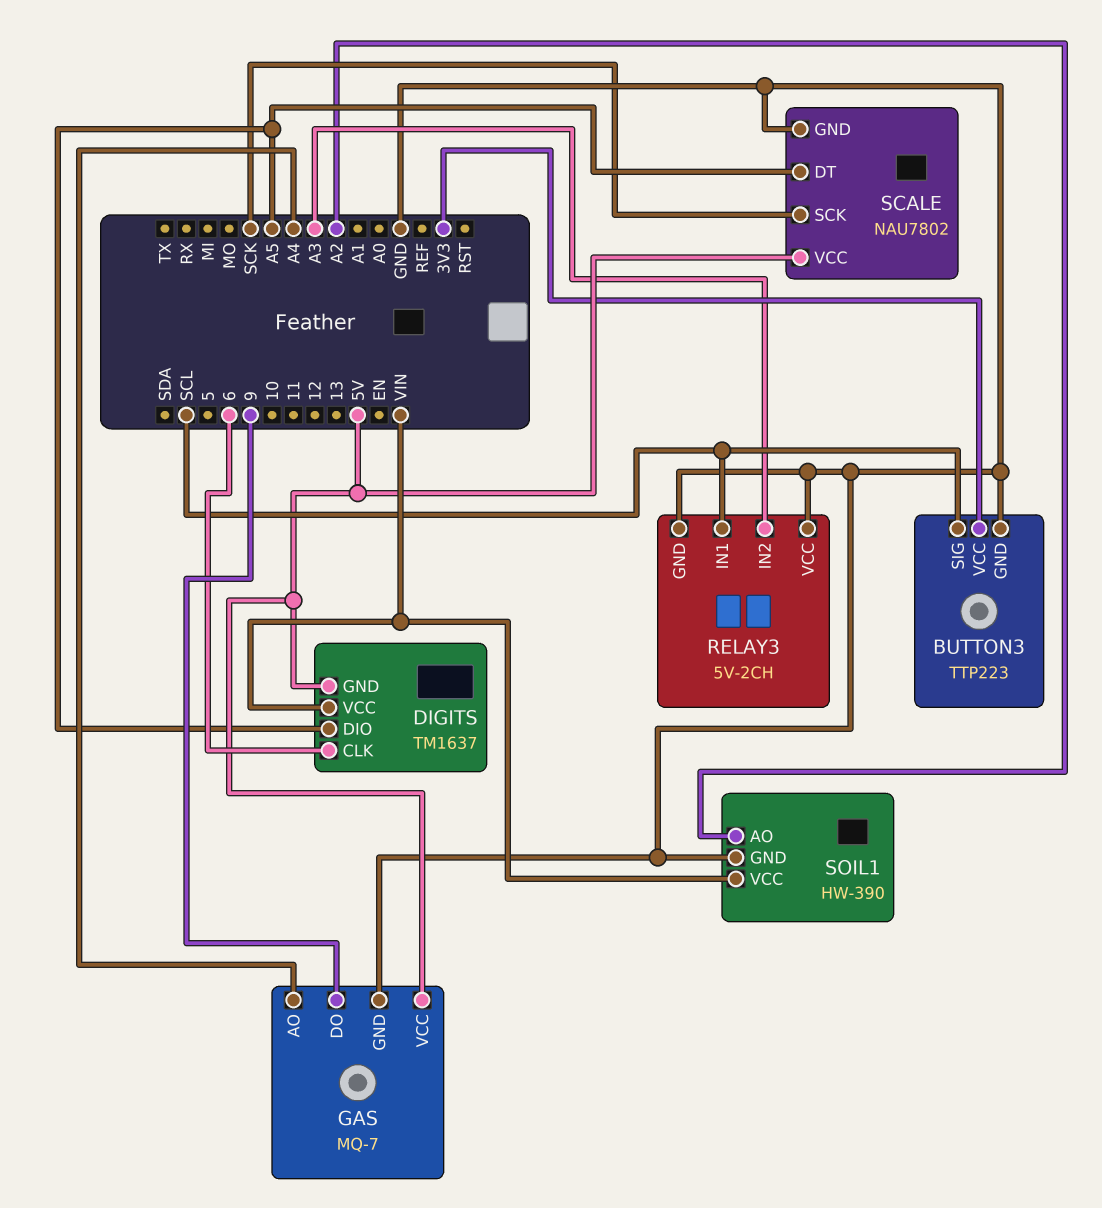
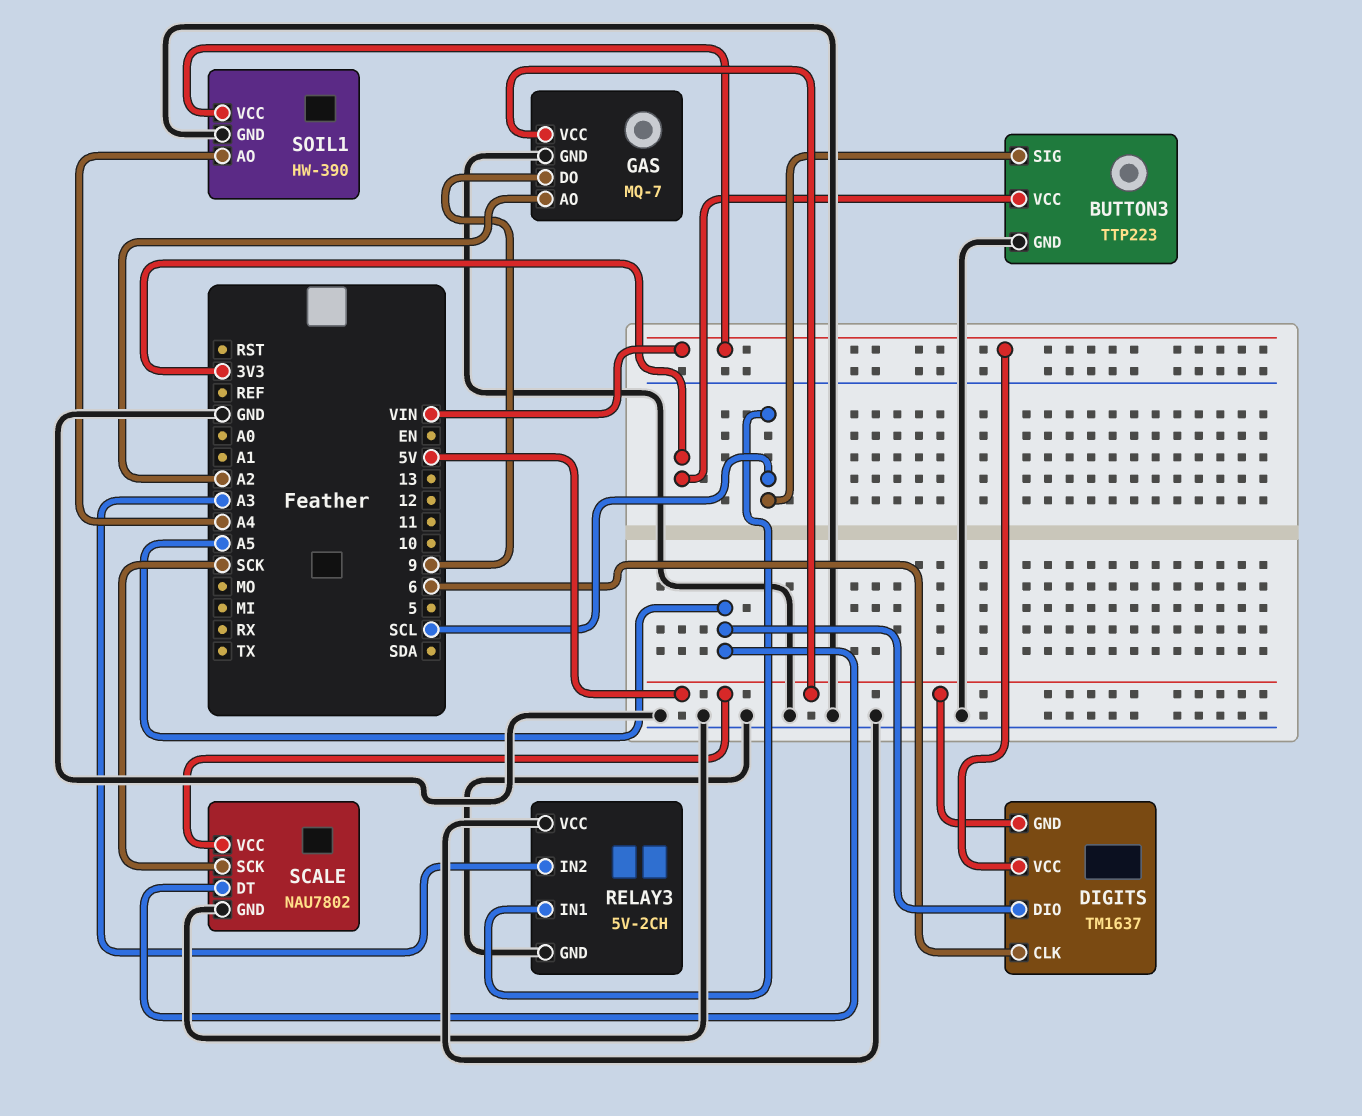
GAS pin AO: A4 -> A2
SOIL1 pin AO: A2 -> A4

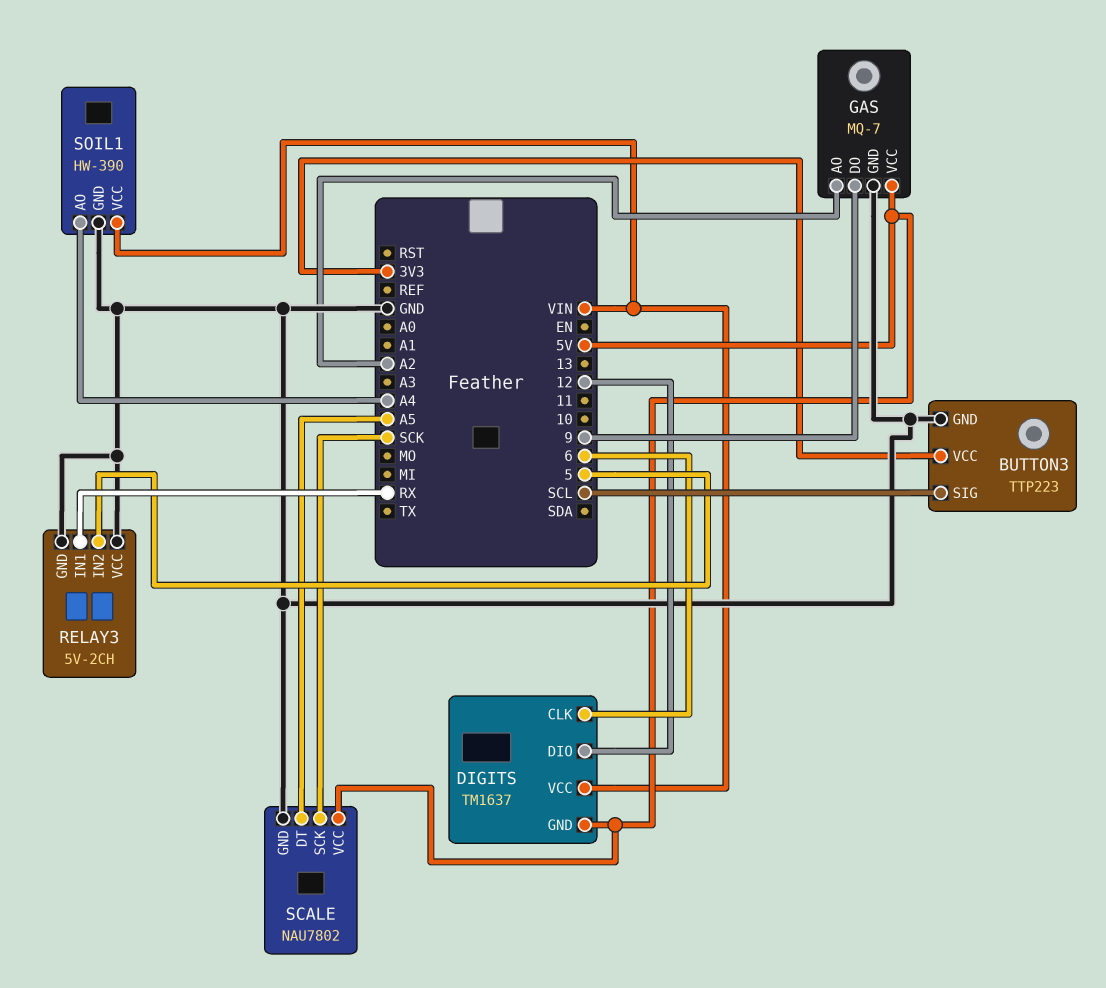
DIGITS pin DIO: A5 -> 12
RELAY3 pin IN1: SCL -> RX
RELAY3 pin IN2: A3 -> 5

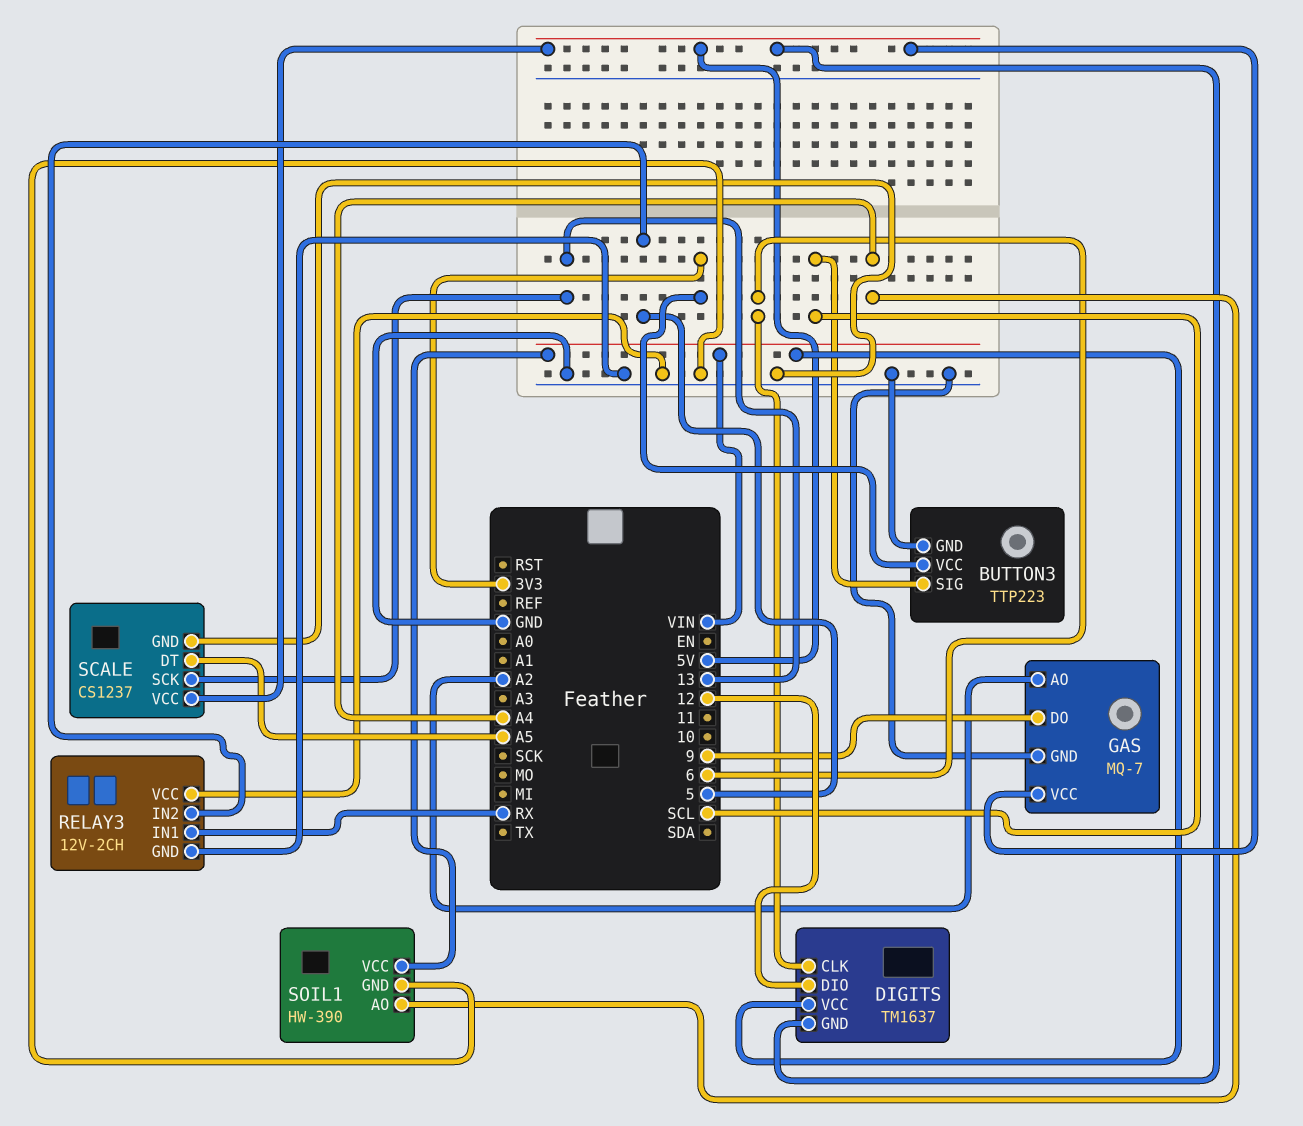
RELAY3: 5V-2CH -> 12V-2CH
SCALE: NAU7802 -> CS1237
SCALE pin SCK: SCK -> 13

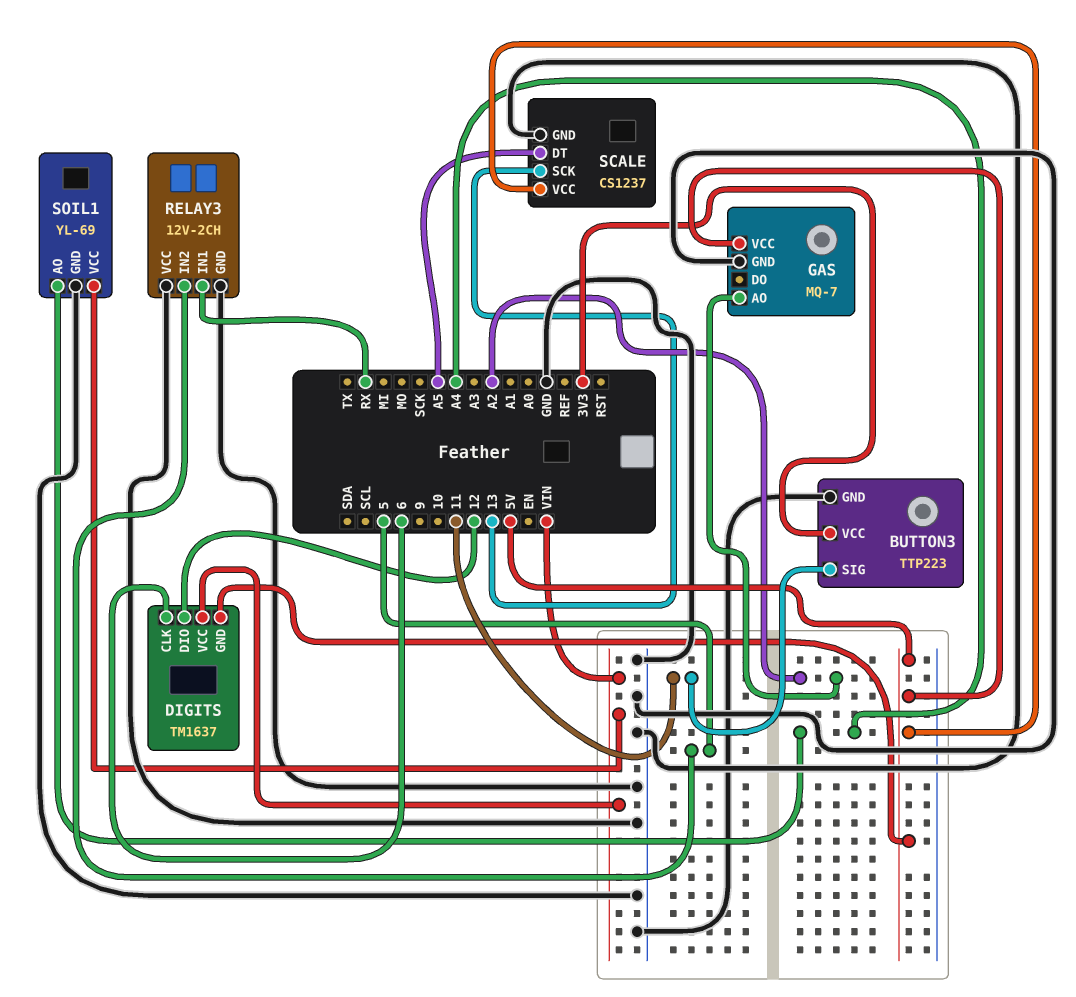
BUTTON3 pin SIG: SCL -> 11
GAS pin DO: 9 -> none
SOIL1: HW-390 -> YL-69

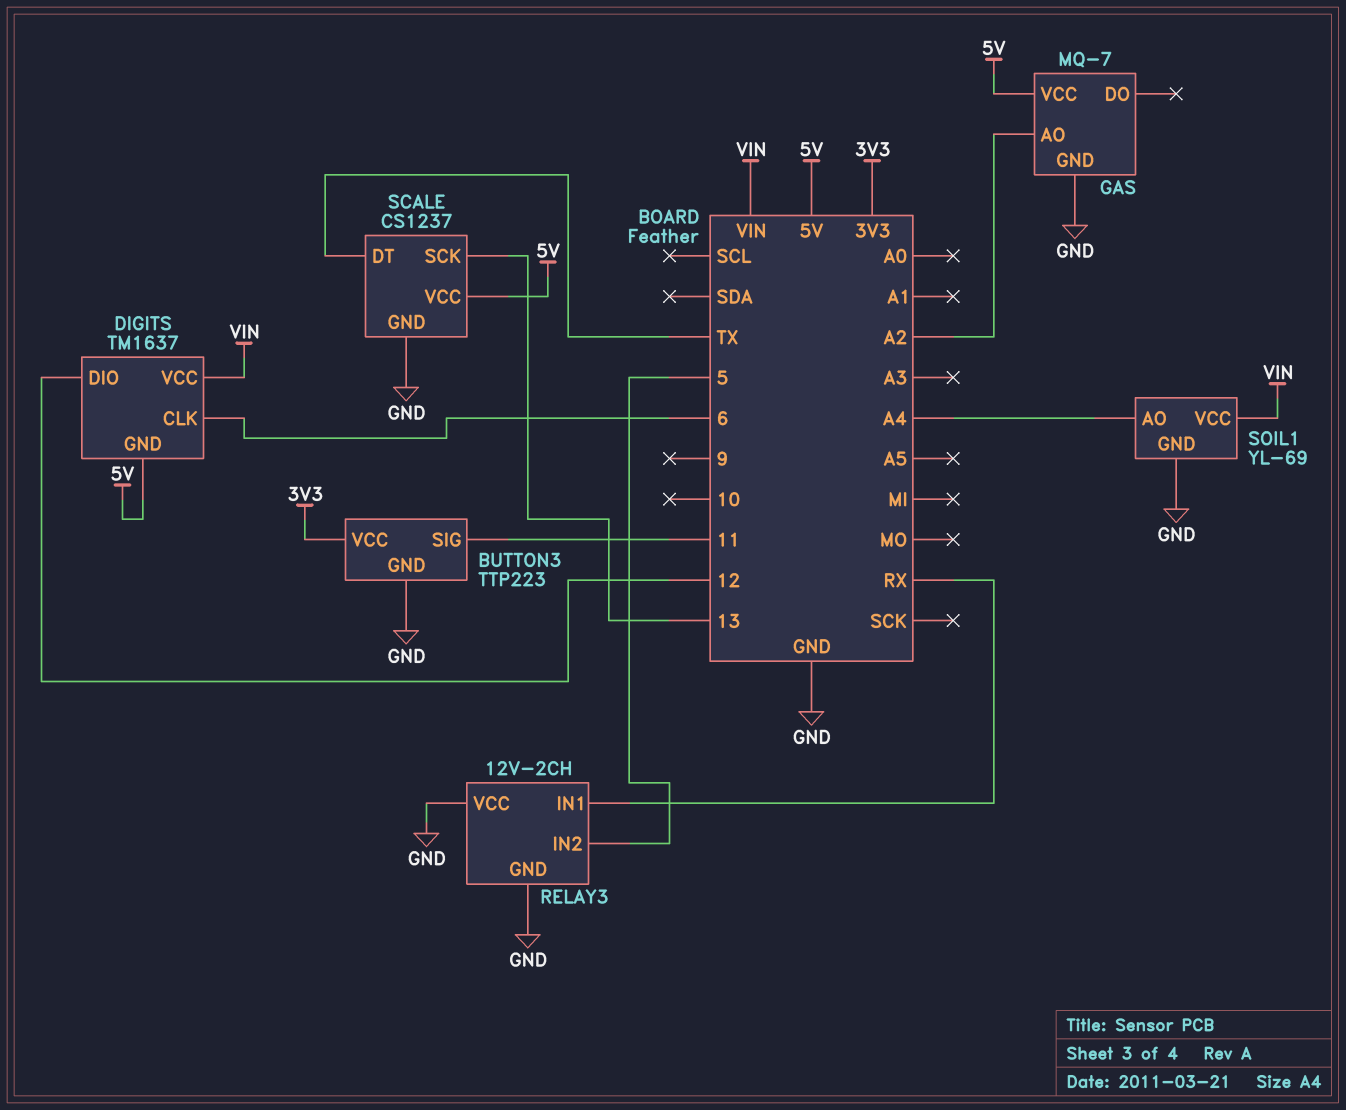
SCALE pin DT: A5 -> TX

